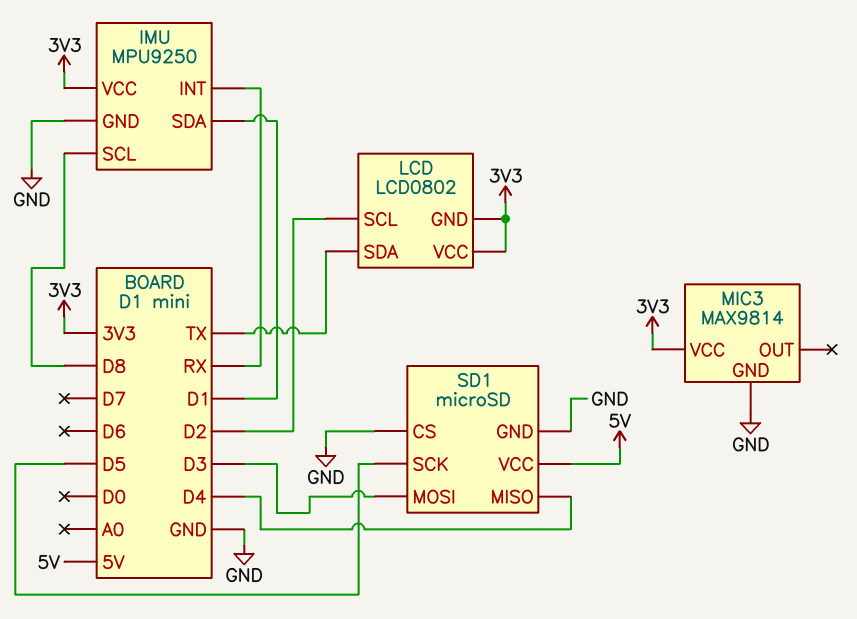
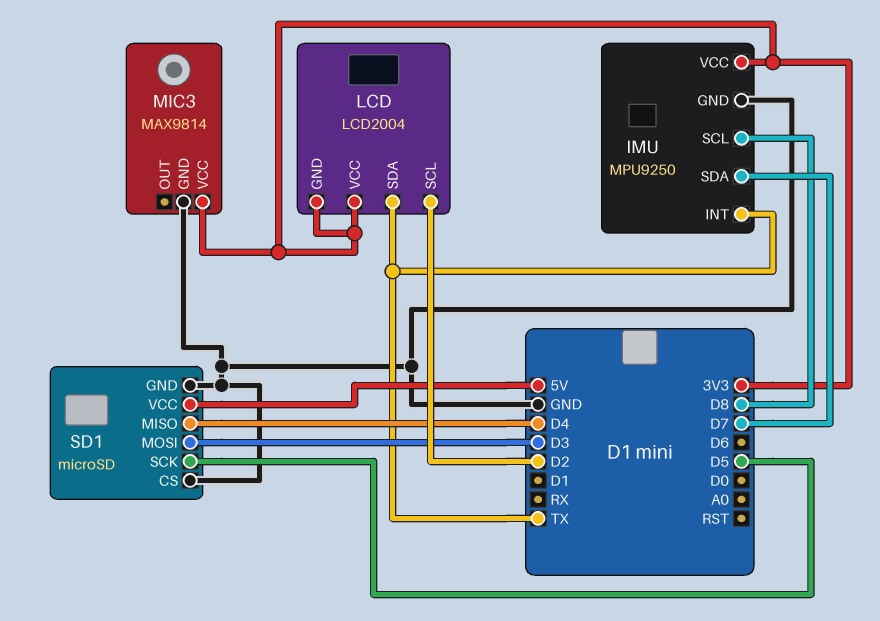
IMU pin INT: RX -> TX
IMU pin SDA: D1 -> D7
LCD: LCD0802 -> LCD2004

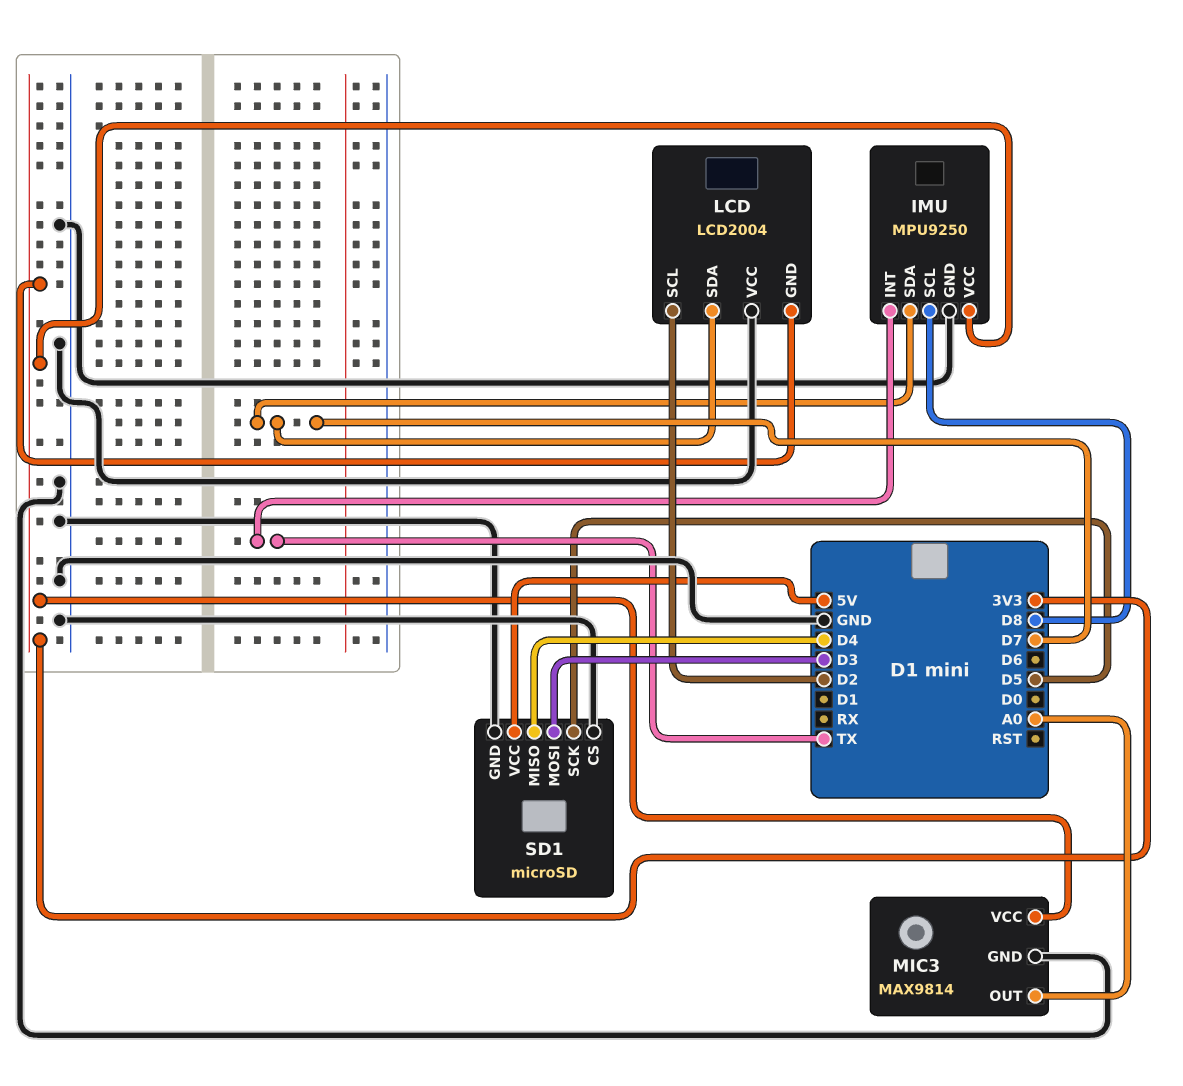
LCD pin SDA: TX -> D7
LCD pin VCC: 3V3 -> GND
MIC3 pin OUT: none -> A0

